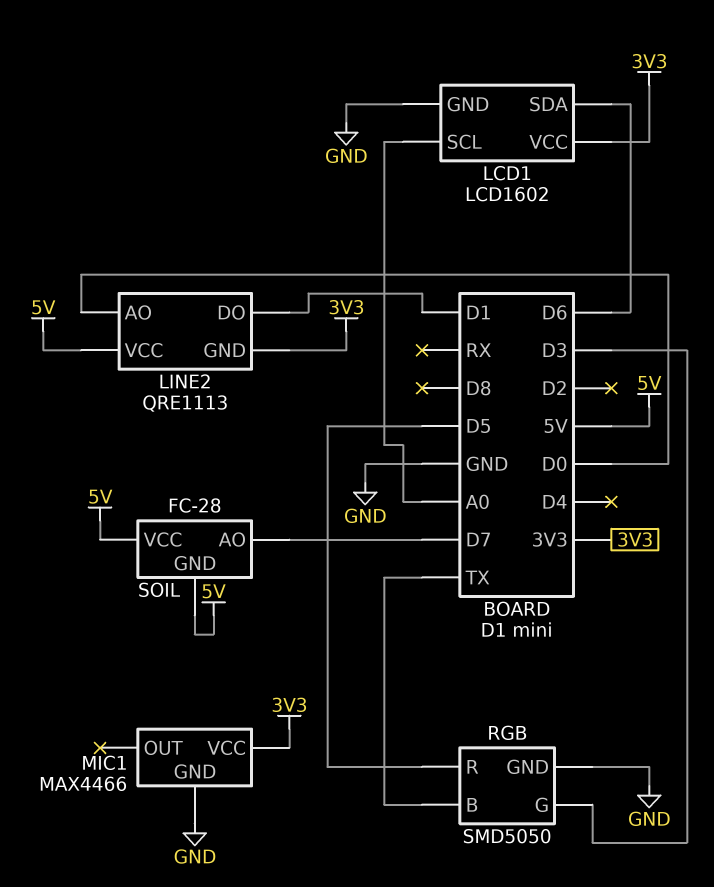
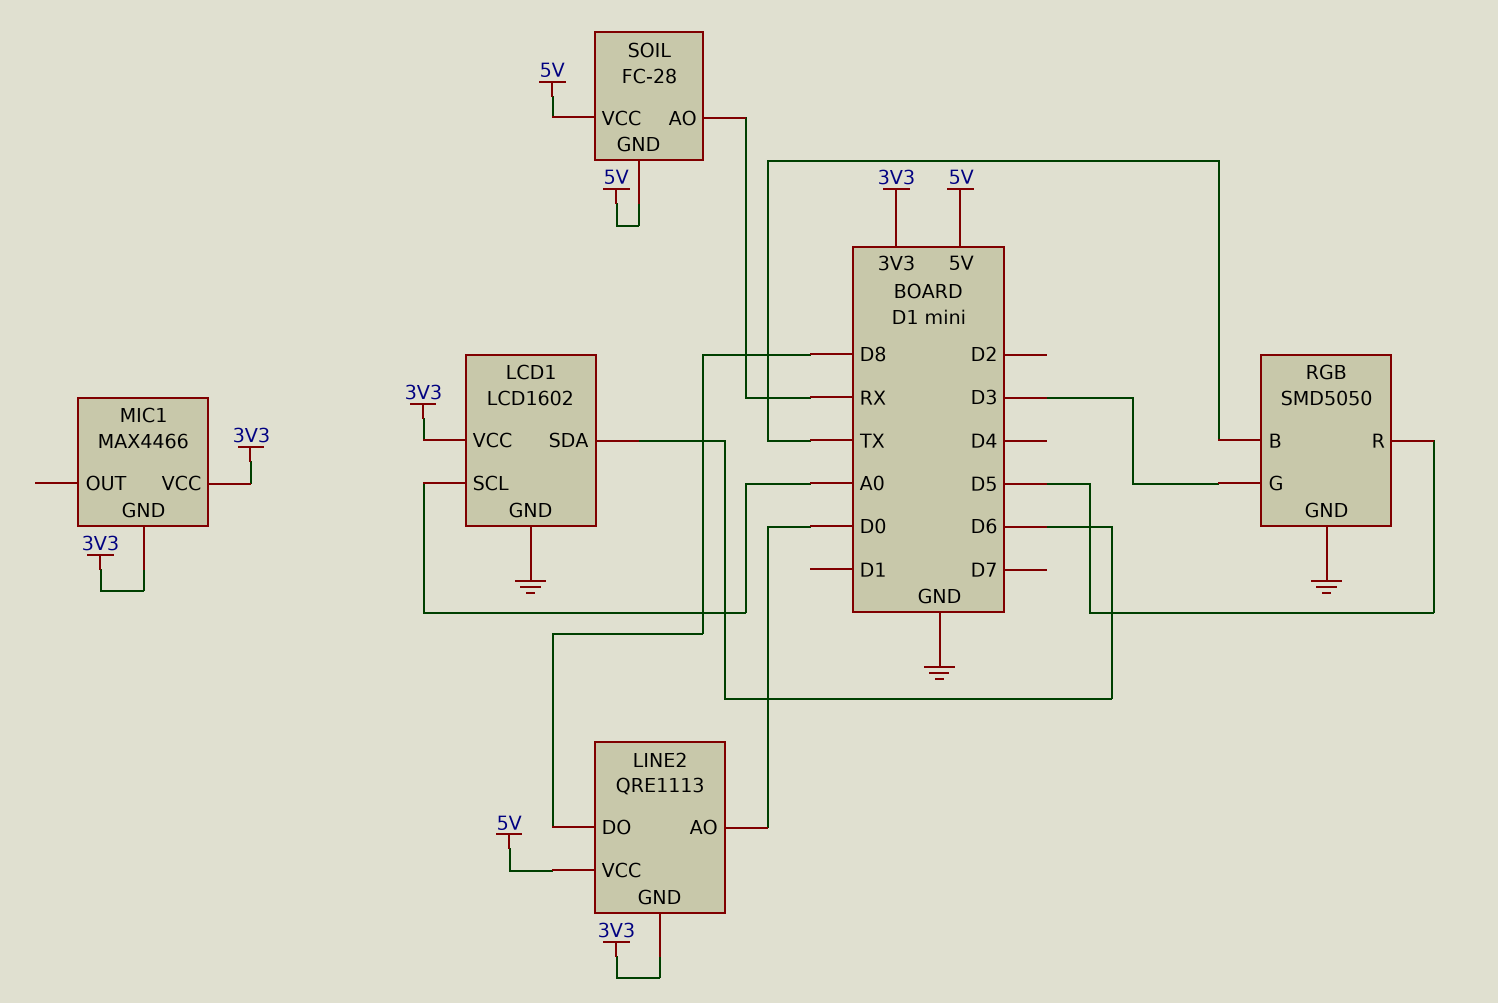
LINE2 pin DO: D1 -> D8
MIC1 pin GND: GND -> 3V3
SOIL pin AO: D7 -> RX

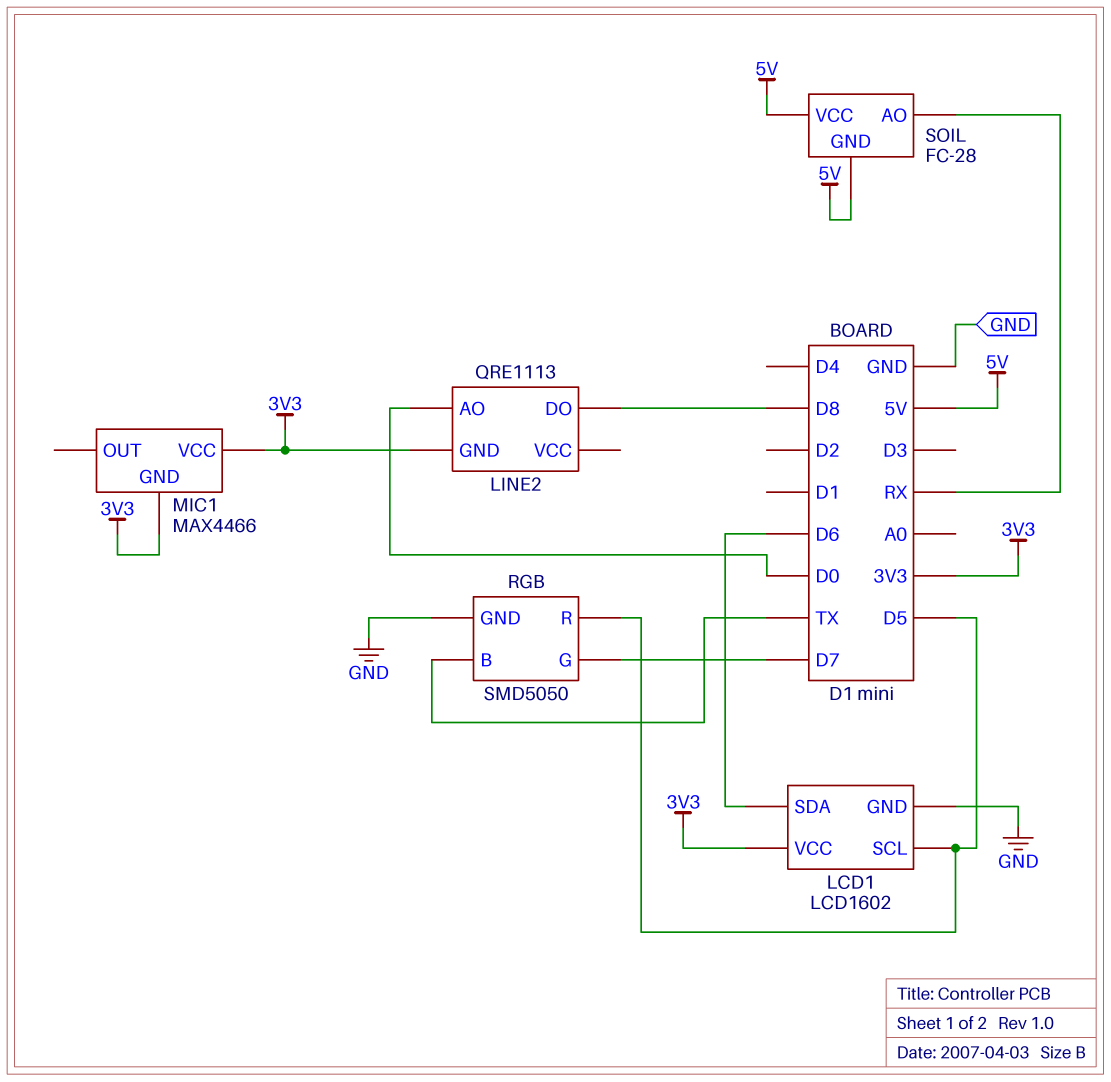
LCD1 pin SCL: A0 -> D5
LINE2 pin VCC: 5V -> none
RGB pin G: D3 -> D7

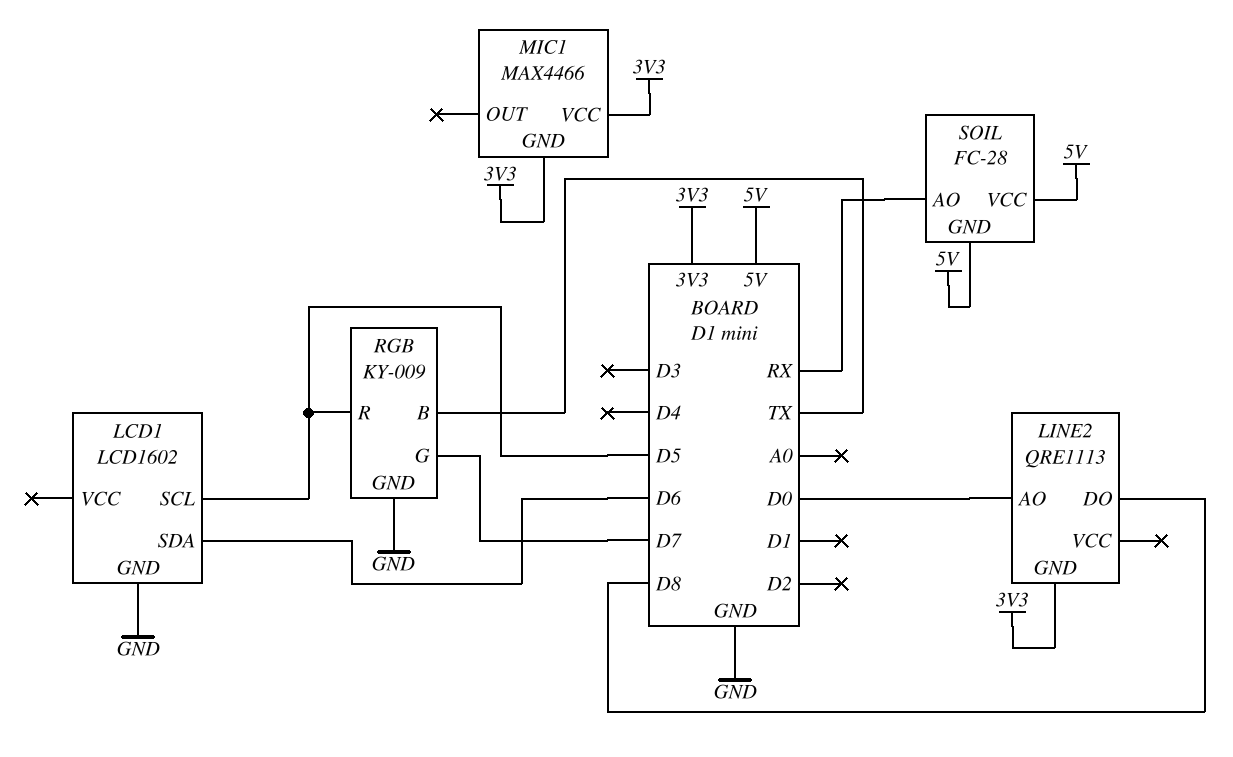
LCD1 pin VCC: 3V3 -> none
RGB: SMD5050 -> KY-009

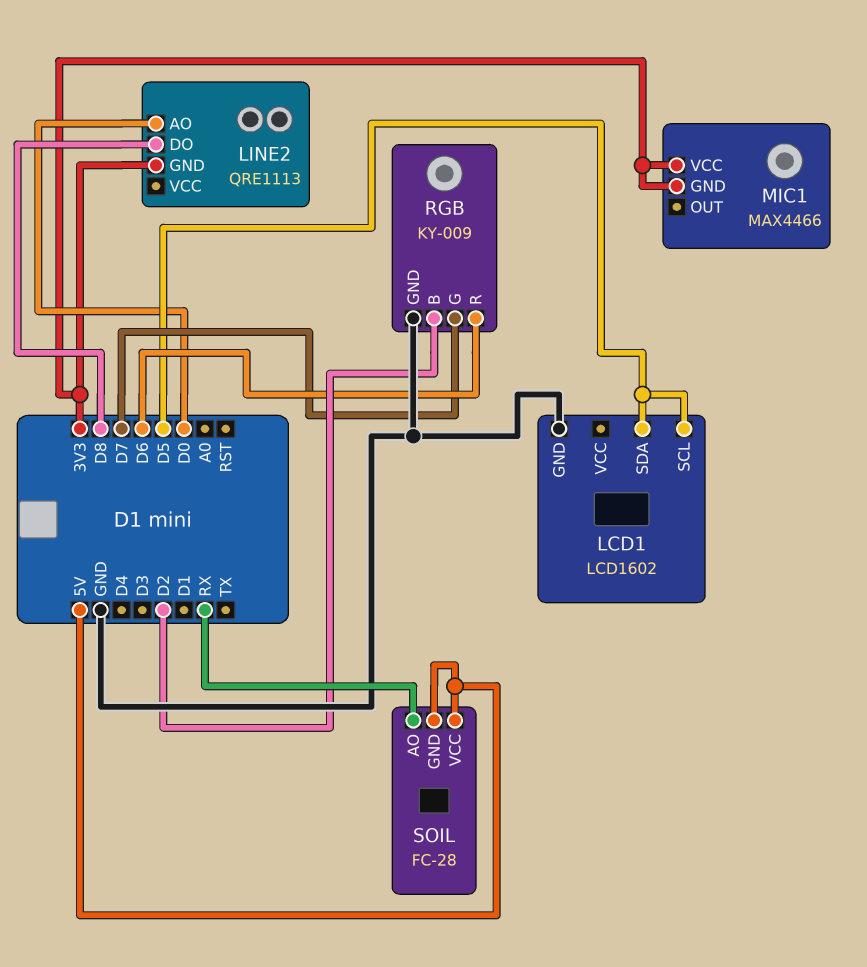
LCD1 pin SDA: D6 -> D5
RGB pin B: TX -> D2
RGB pin R: D5 -> D6

